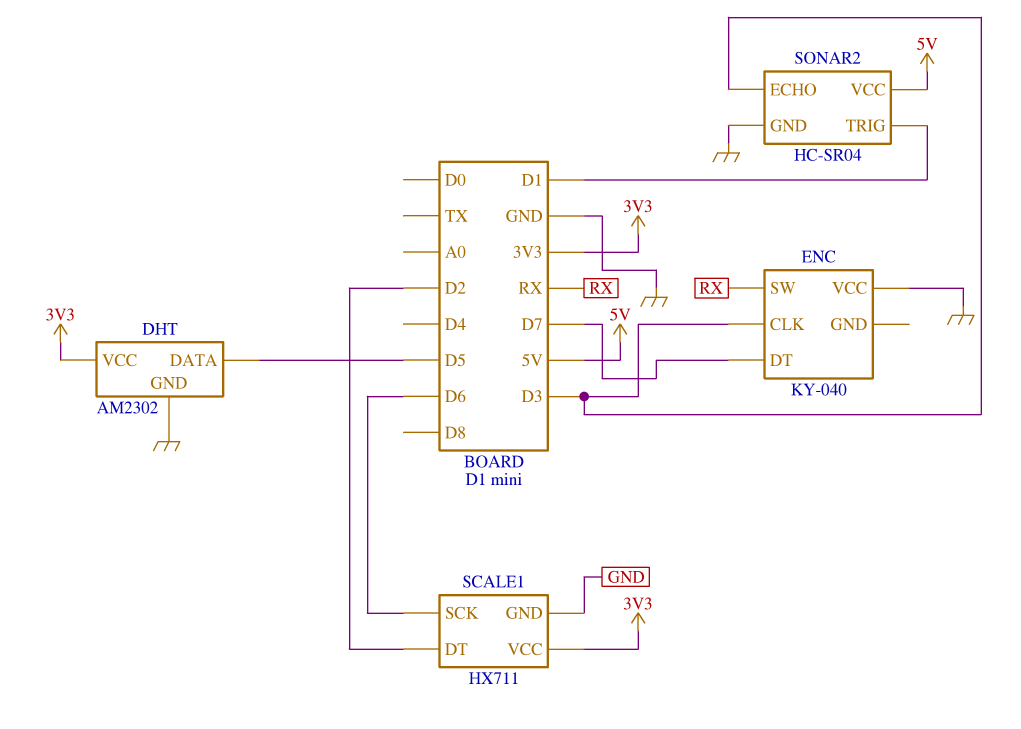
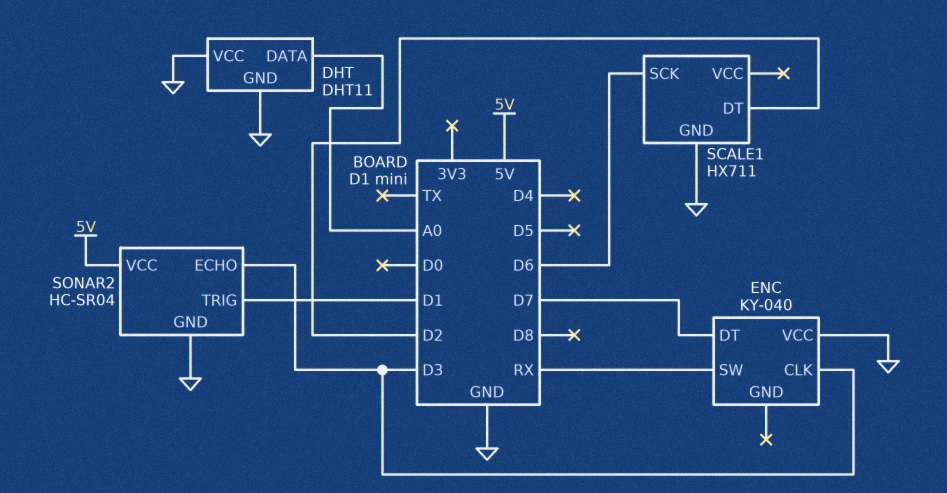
DHT: AM2302 -> DHT11
DHT pin DATA: D5 -> A0
DHT pin VCC: 3V3 -> GND
SCALE1 pin VCC: 3V3 -> none

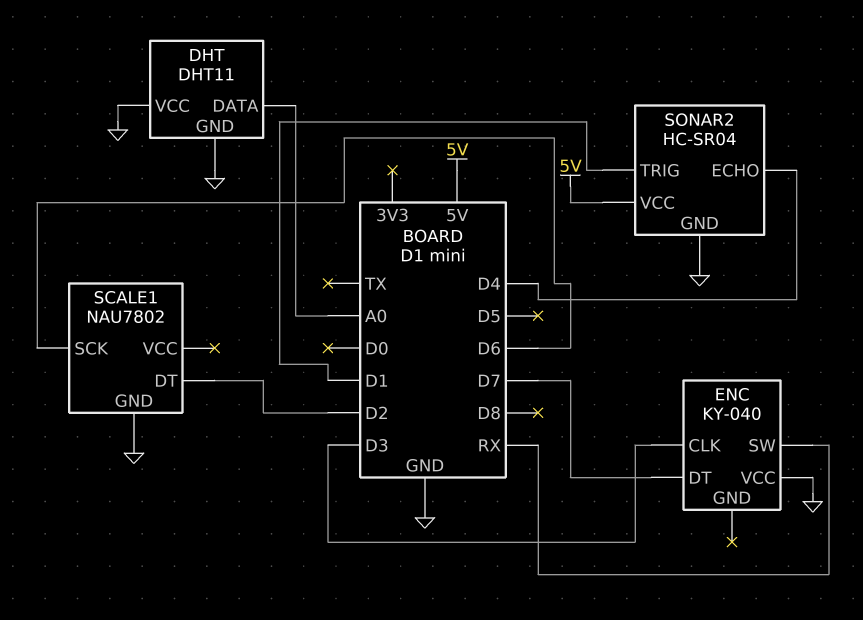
SCALE1: HX711 -> NAU7802
SONAR2 pin ECHO: D3 -> D4

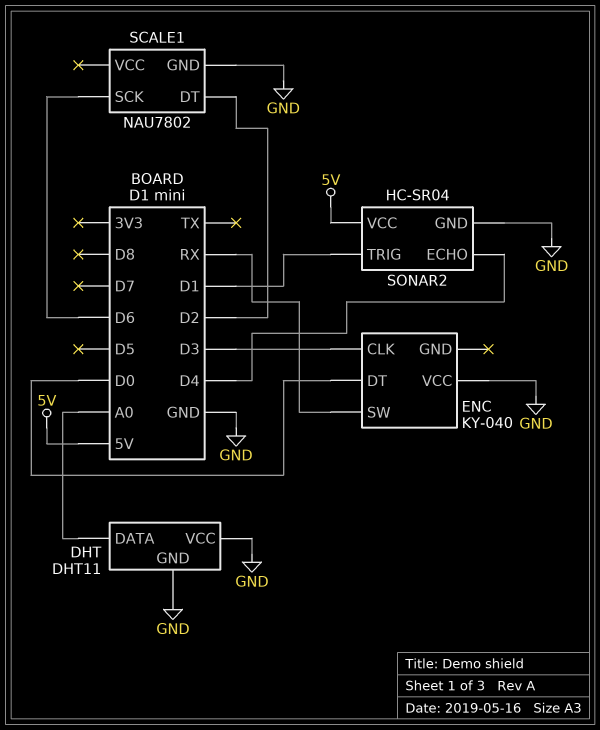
ENC pin DT: D7 -> D0

